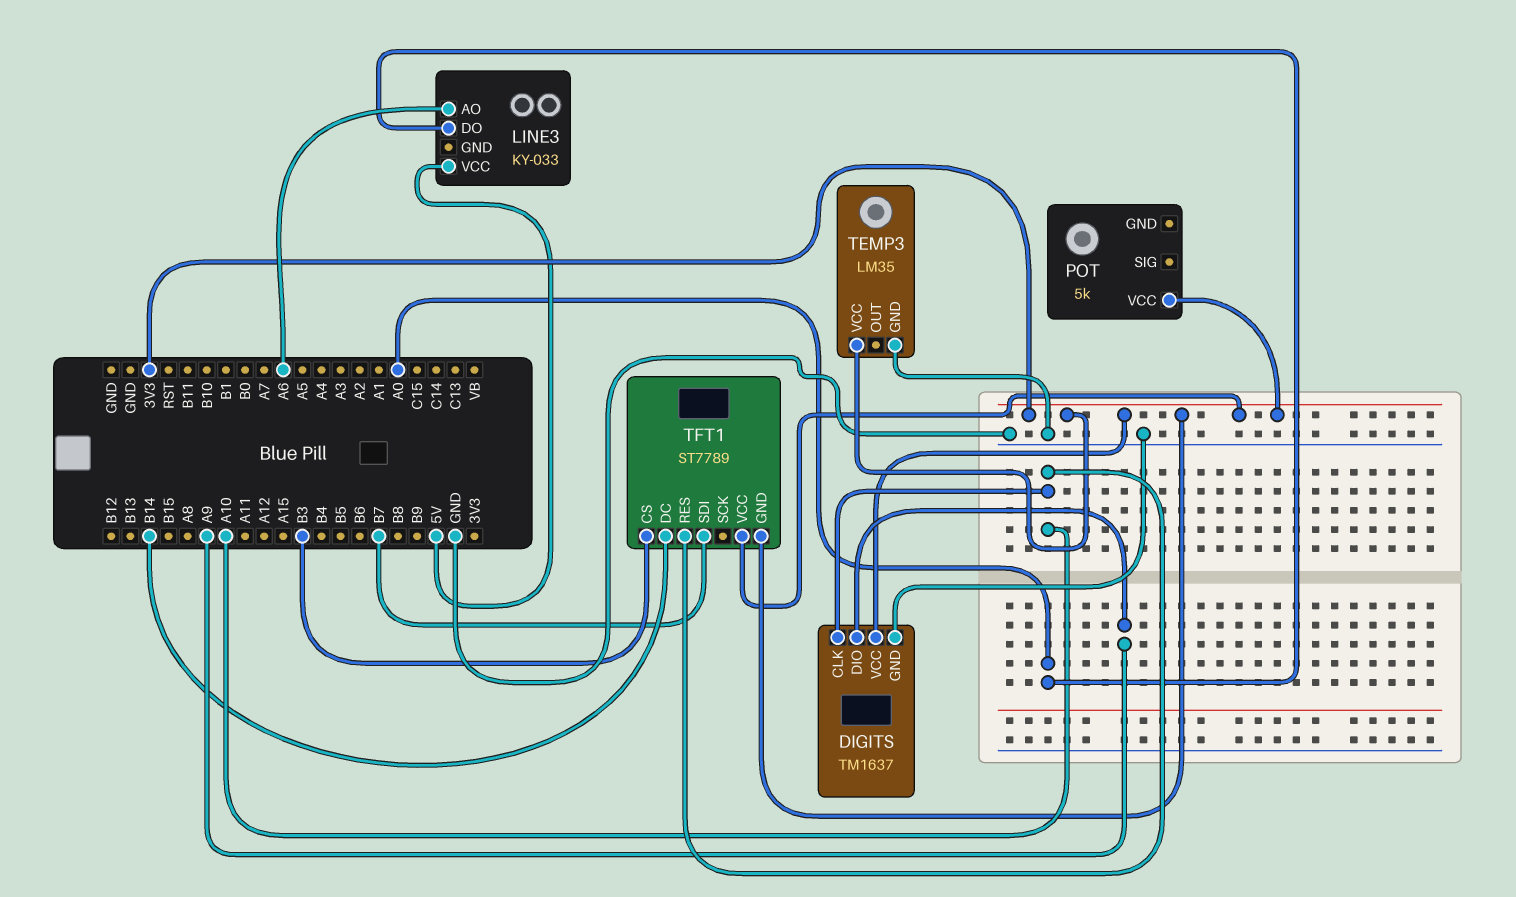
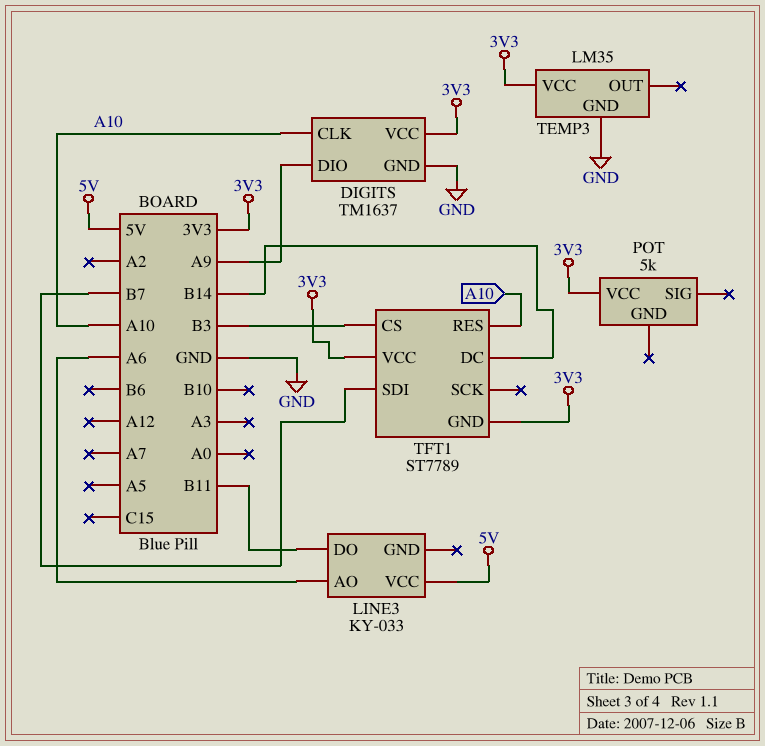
LINE3 pin DO: A0 -> B11

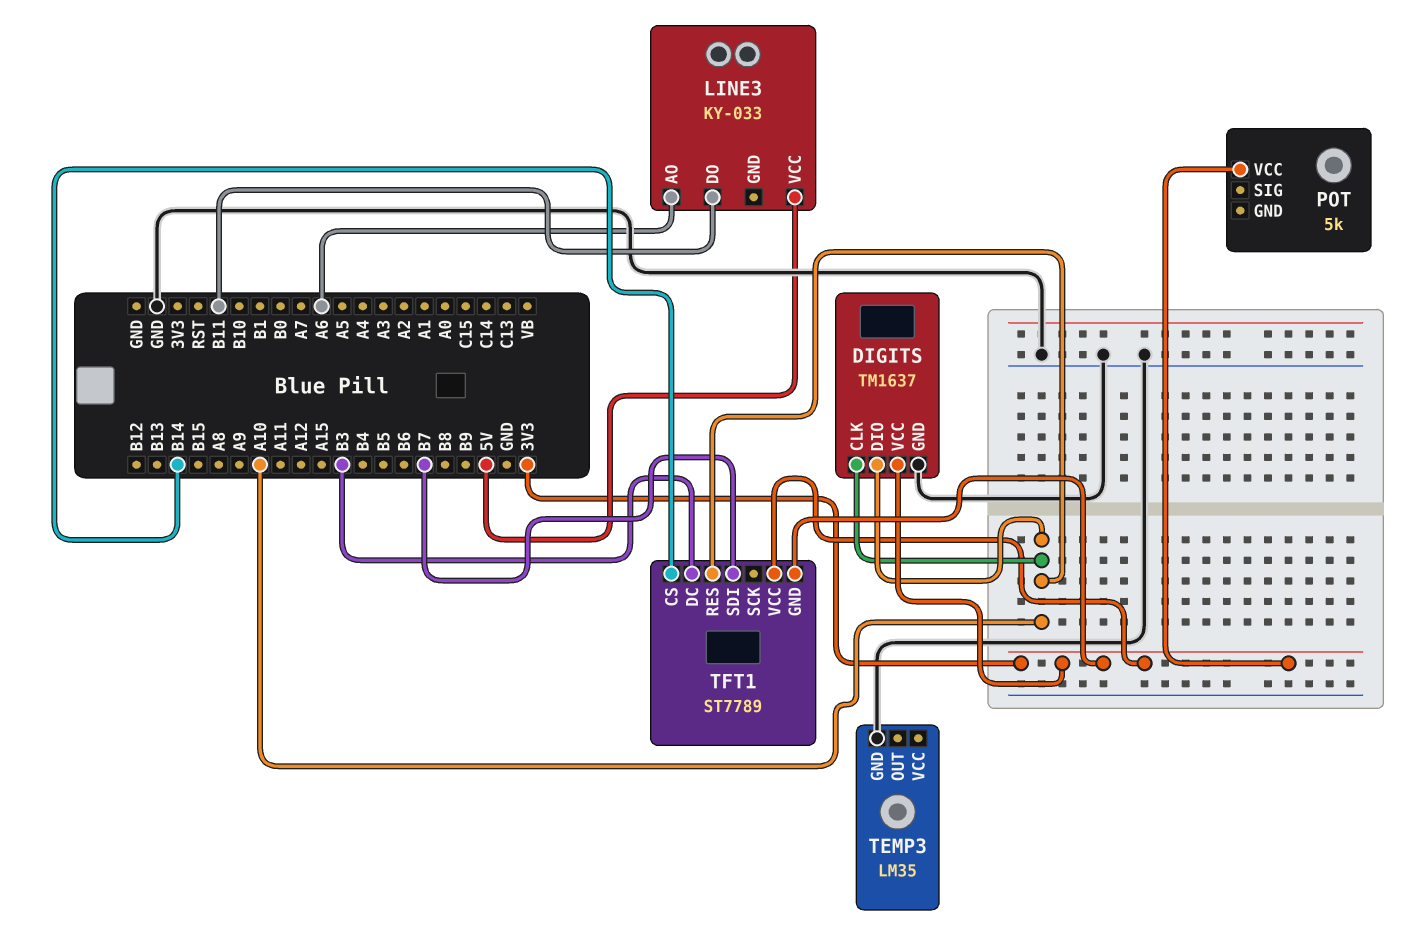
DIGITS pin DIO: A9 -> A10
TEMP3 pin VCC: 3V3 -> none
TFT1 pin CS: B3 -> B14
TFT1 pin DC: B14 -> B3

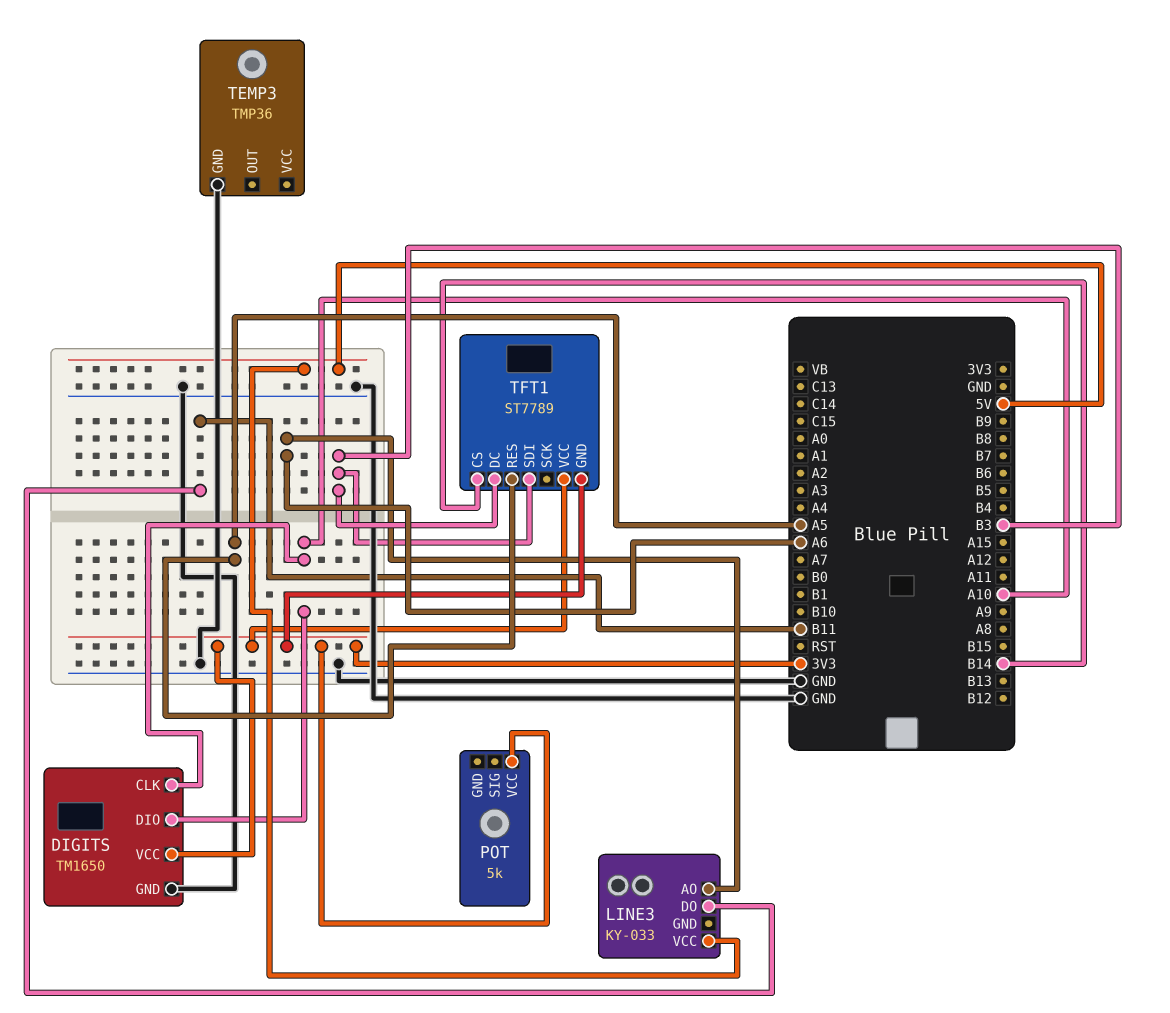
DIGITS: TM1637 -> TM1650
TEMP3: LM35 -> TMP36
TFT1 pin RES: A10 -> A5
TFT1 pin SDI: B7 -> B3

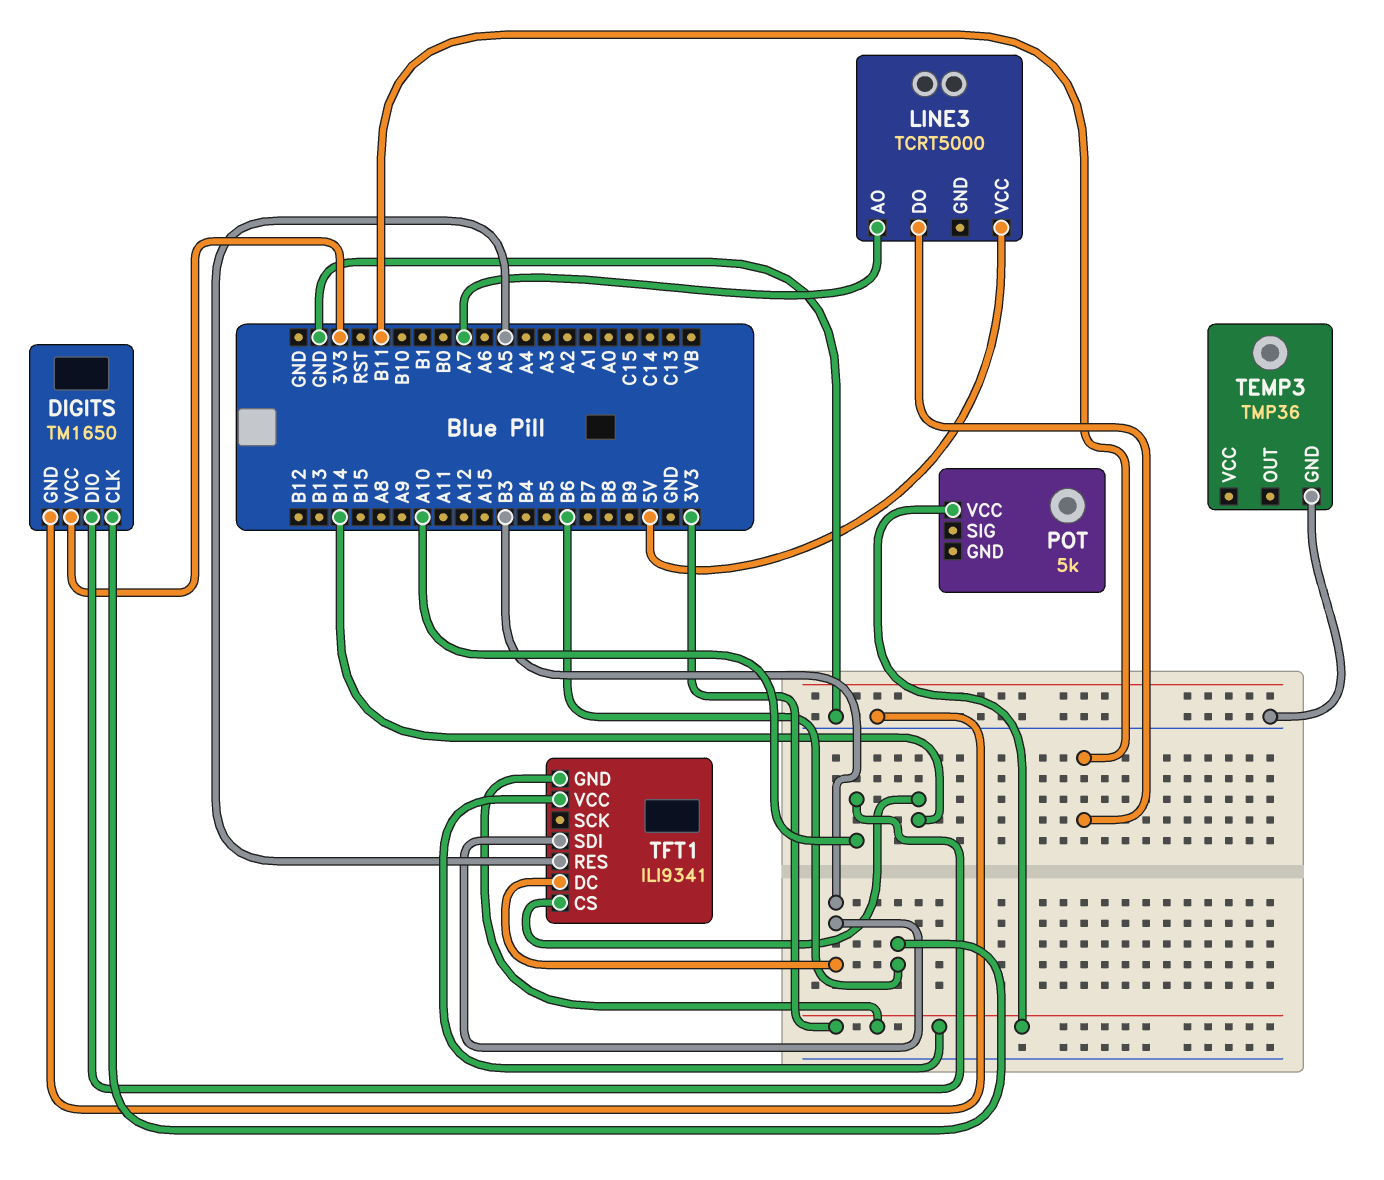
DIGITS pin CLK: A10 -> B6
LINE3: KY-033 -> TCRT5000
LINE3 pin AO: A6 -> A7
TFT1: ST7789 -> ILI9341

